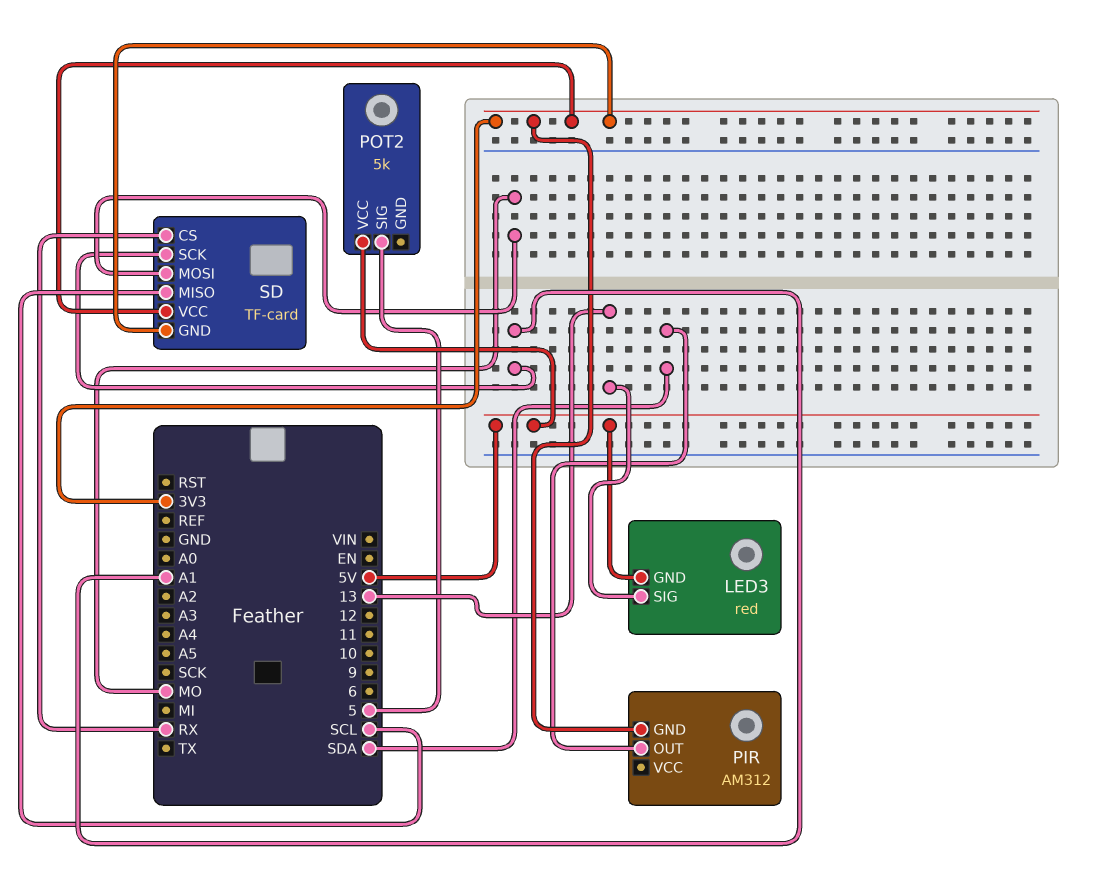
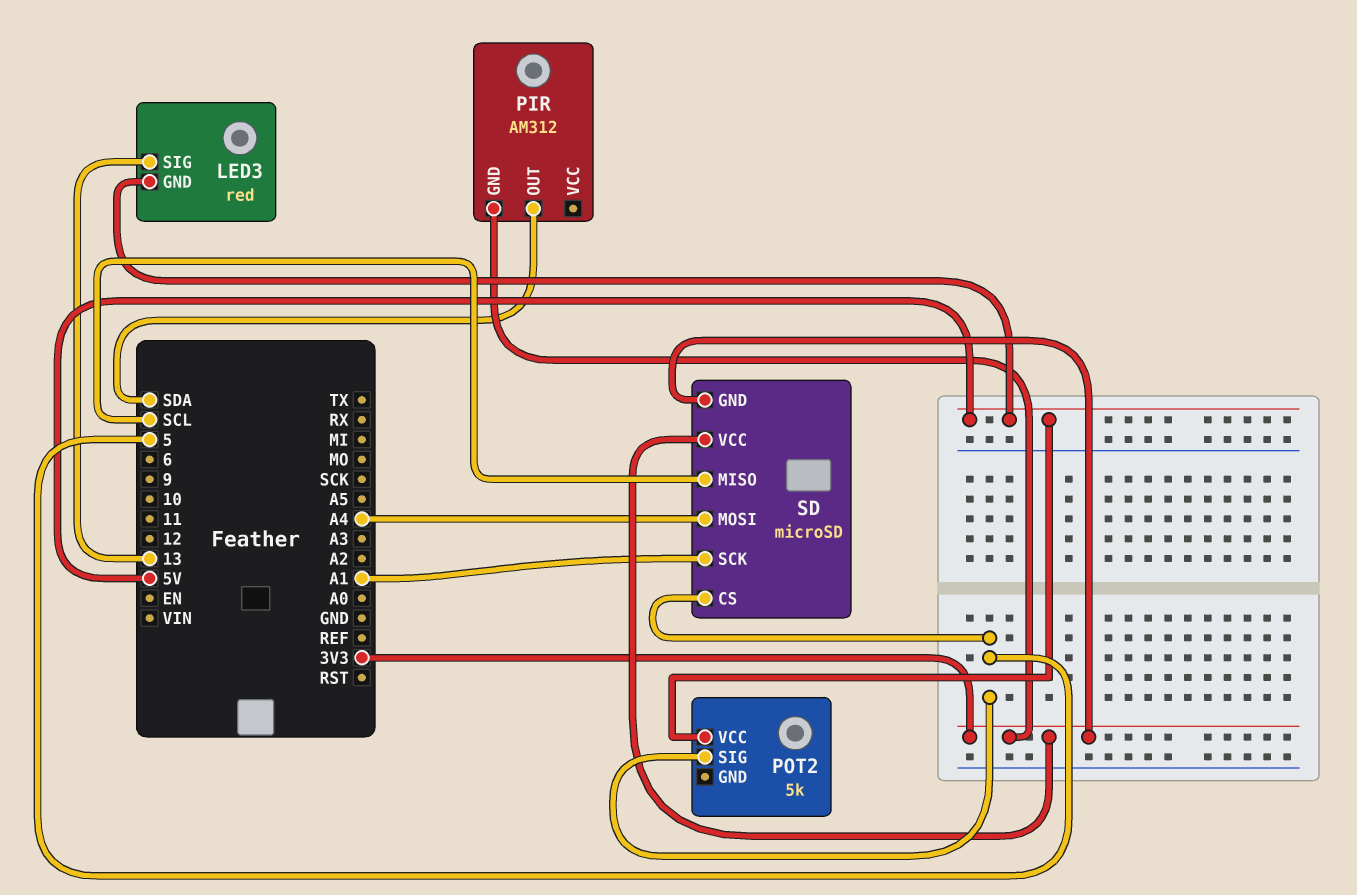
SD: TF-card -> microSD
SD pin CS: RX -> 5
SD pin MOSI: MO -> A4

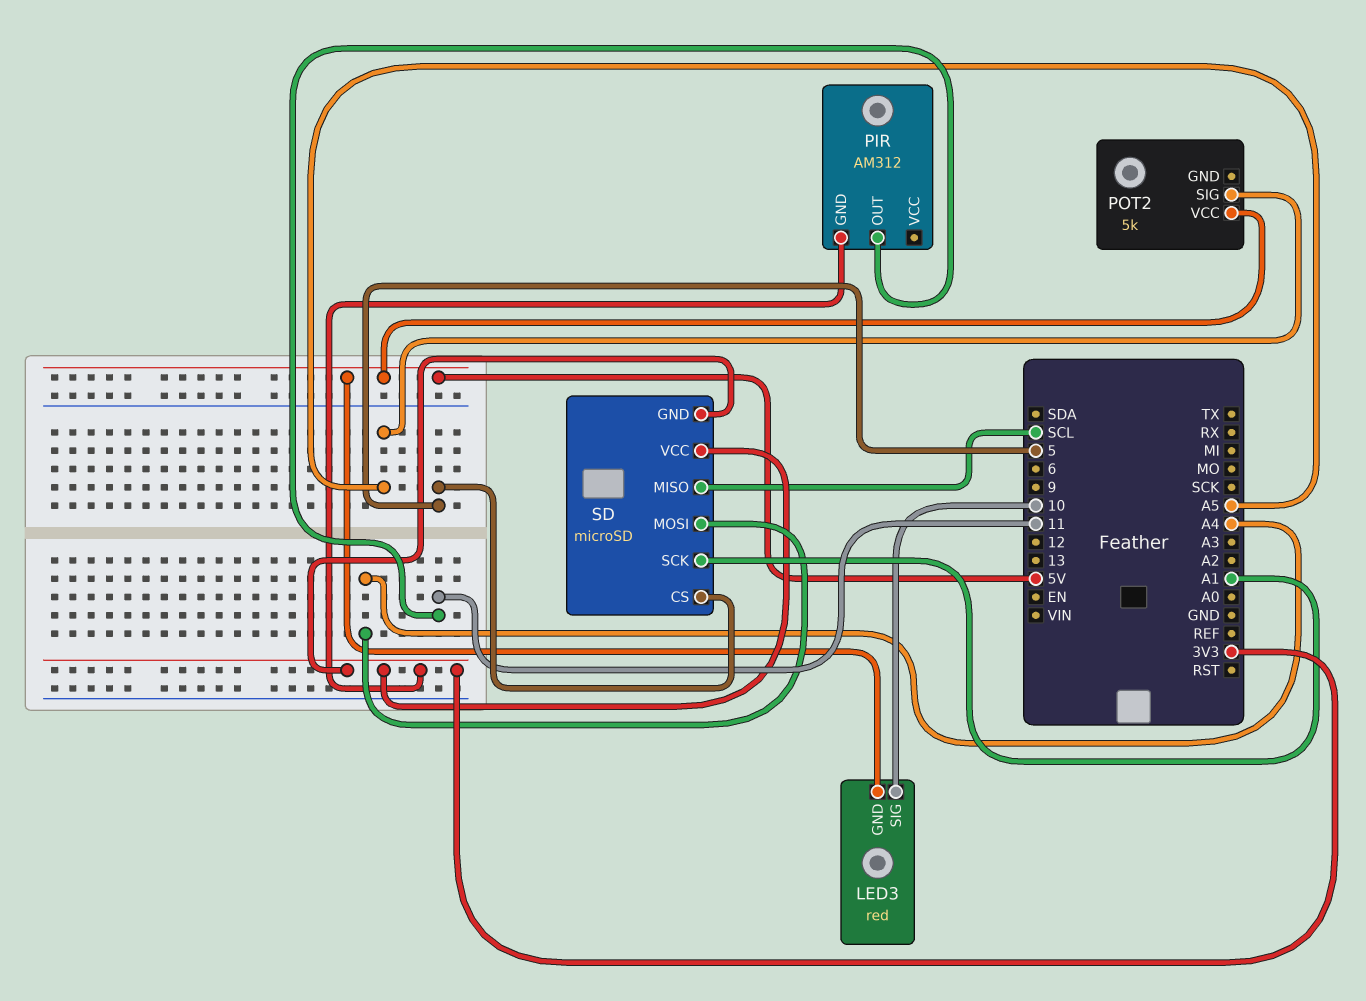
LED3 pin SIG: 13 -> 10
PIR pin OUT: SDA -> 11
POT2 pin SIG: 5 -> A5

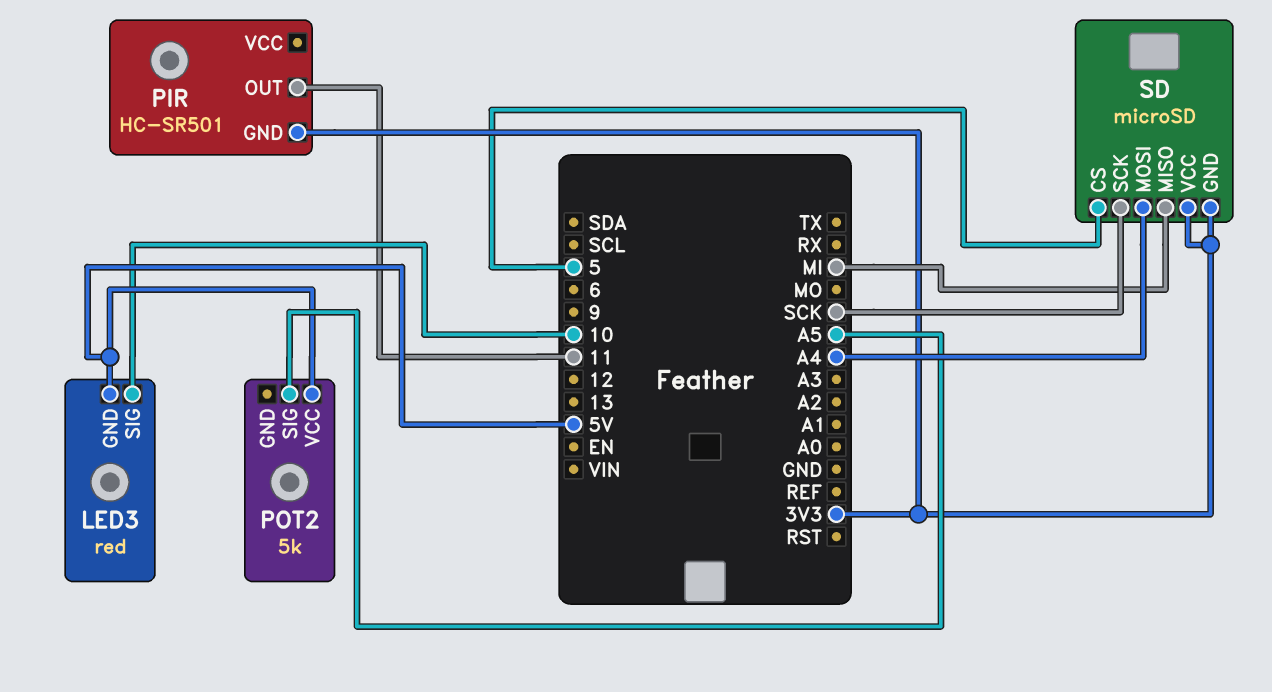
PIR: AM312 -> HC-SR501
SD pin MISO: SCL -> MI
SD pin SCK: A1 -> SCK

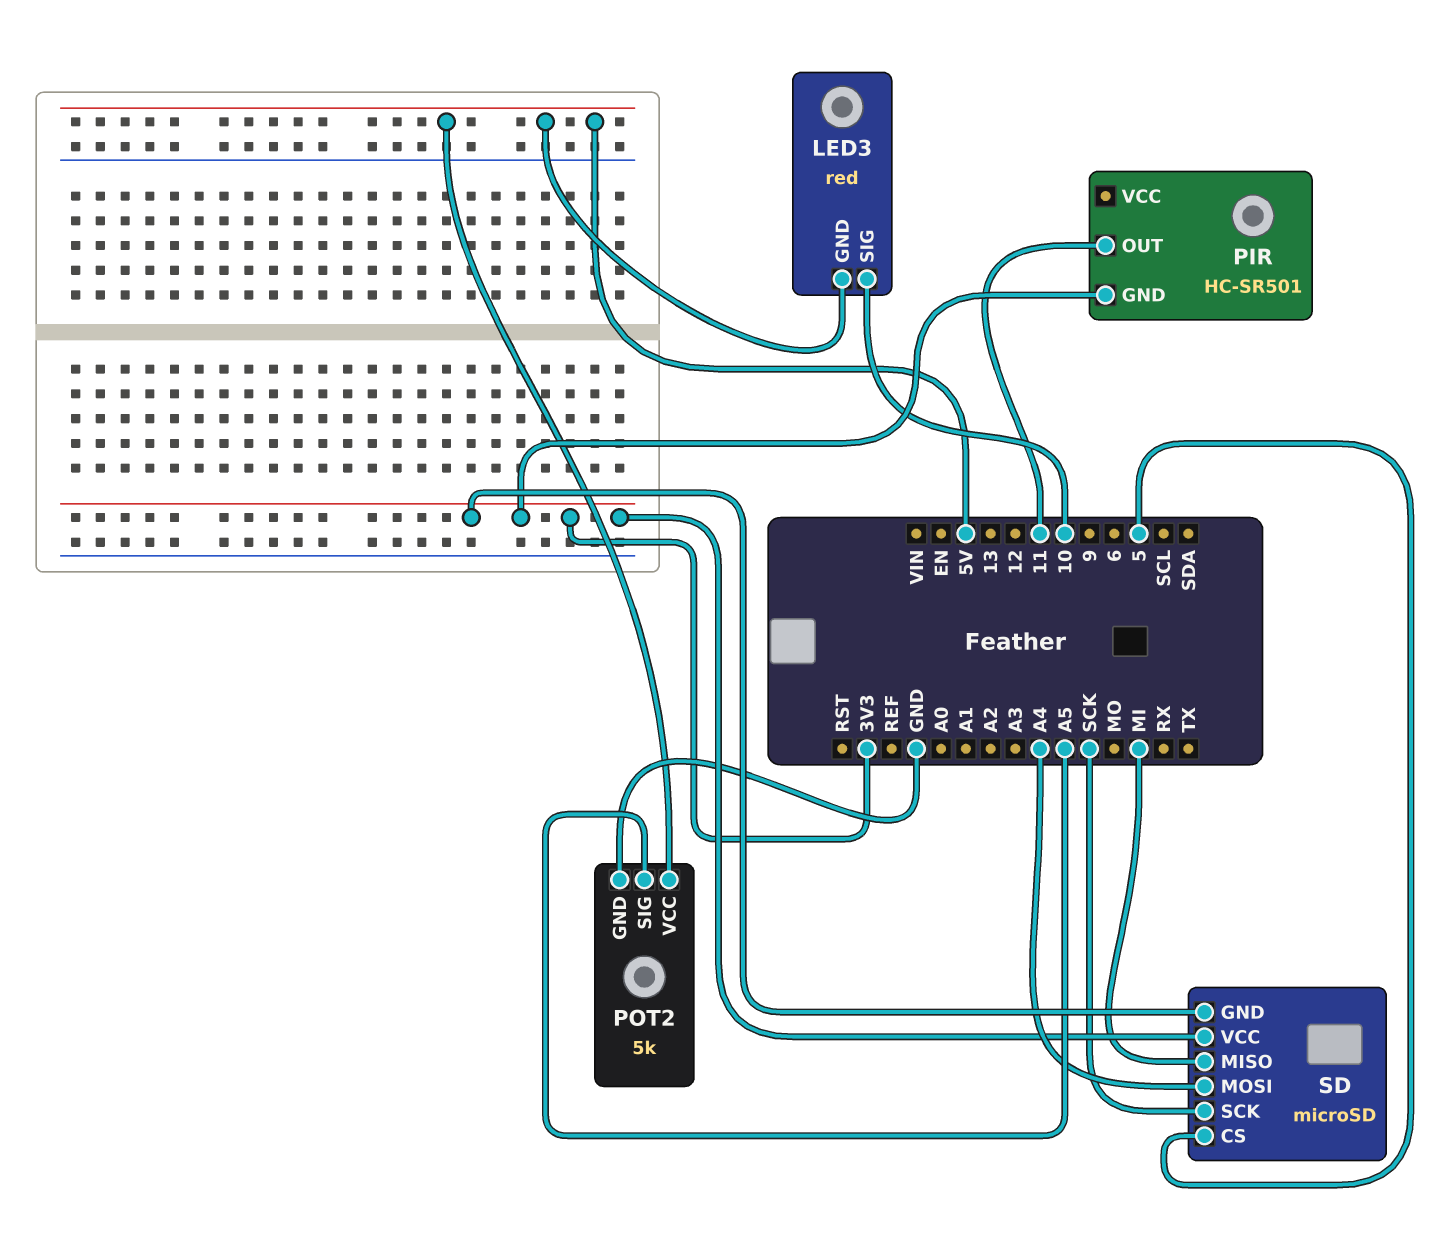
POT2 pin GND: none -> GND

